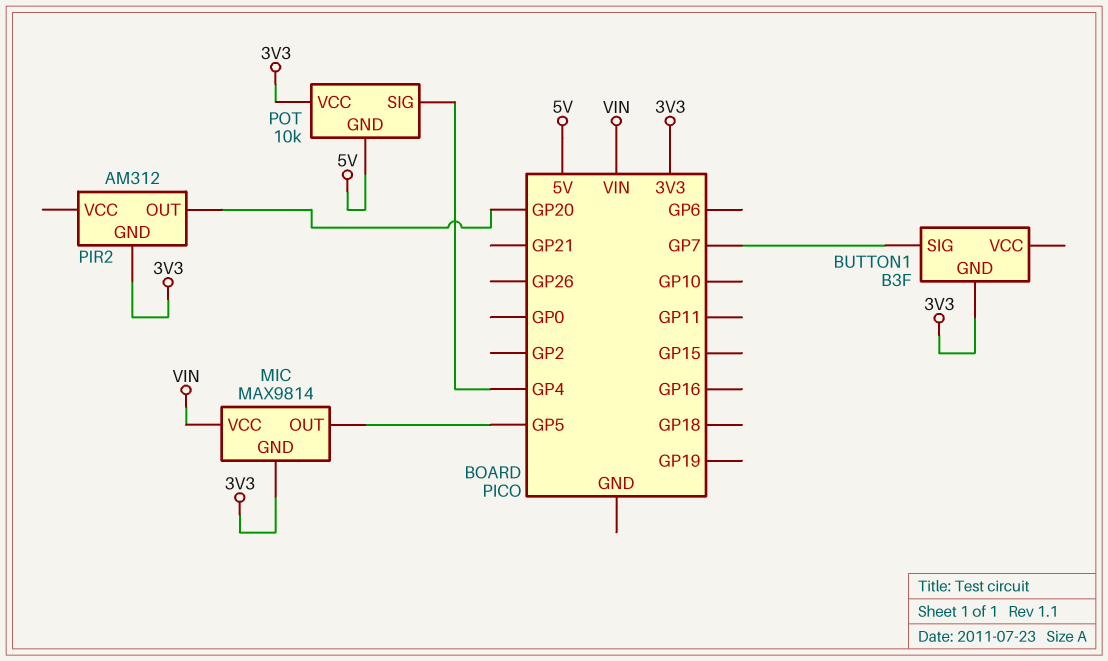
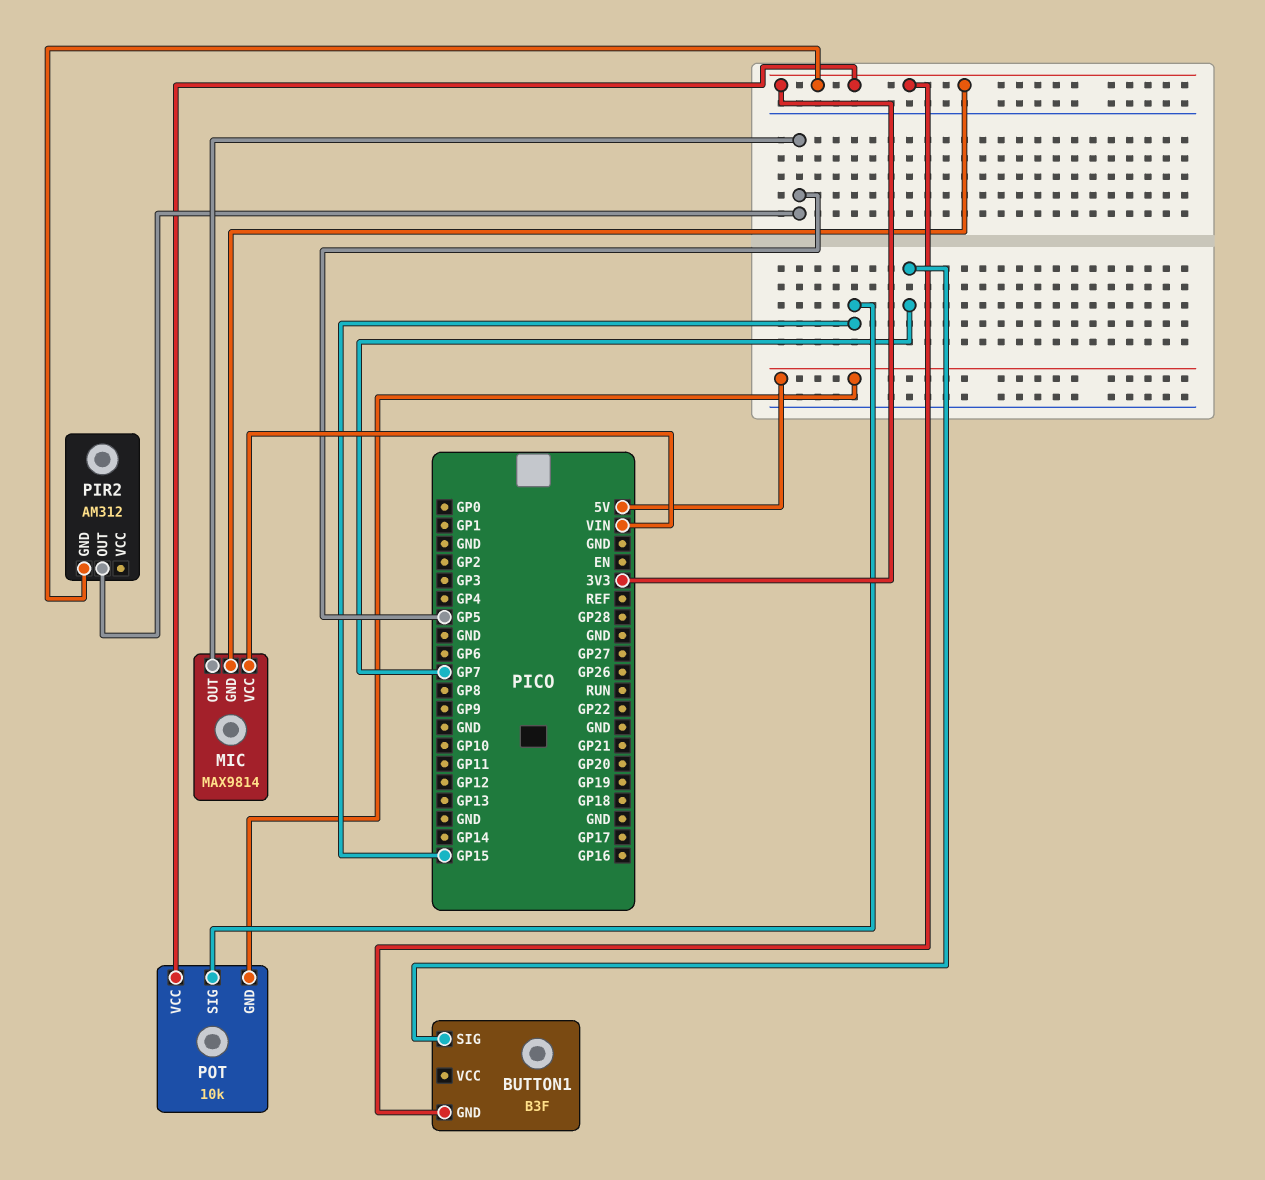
PIR2 pin OUT: GP20 -> GP5
POT pin SIG: GP4 -> GP15

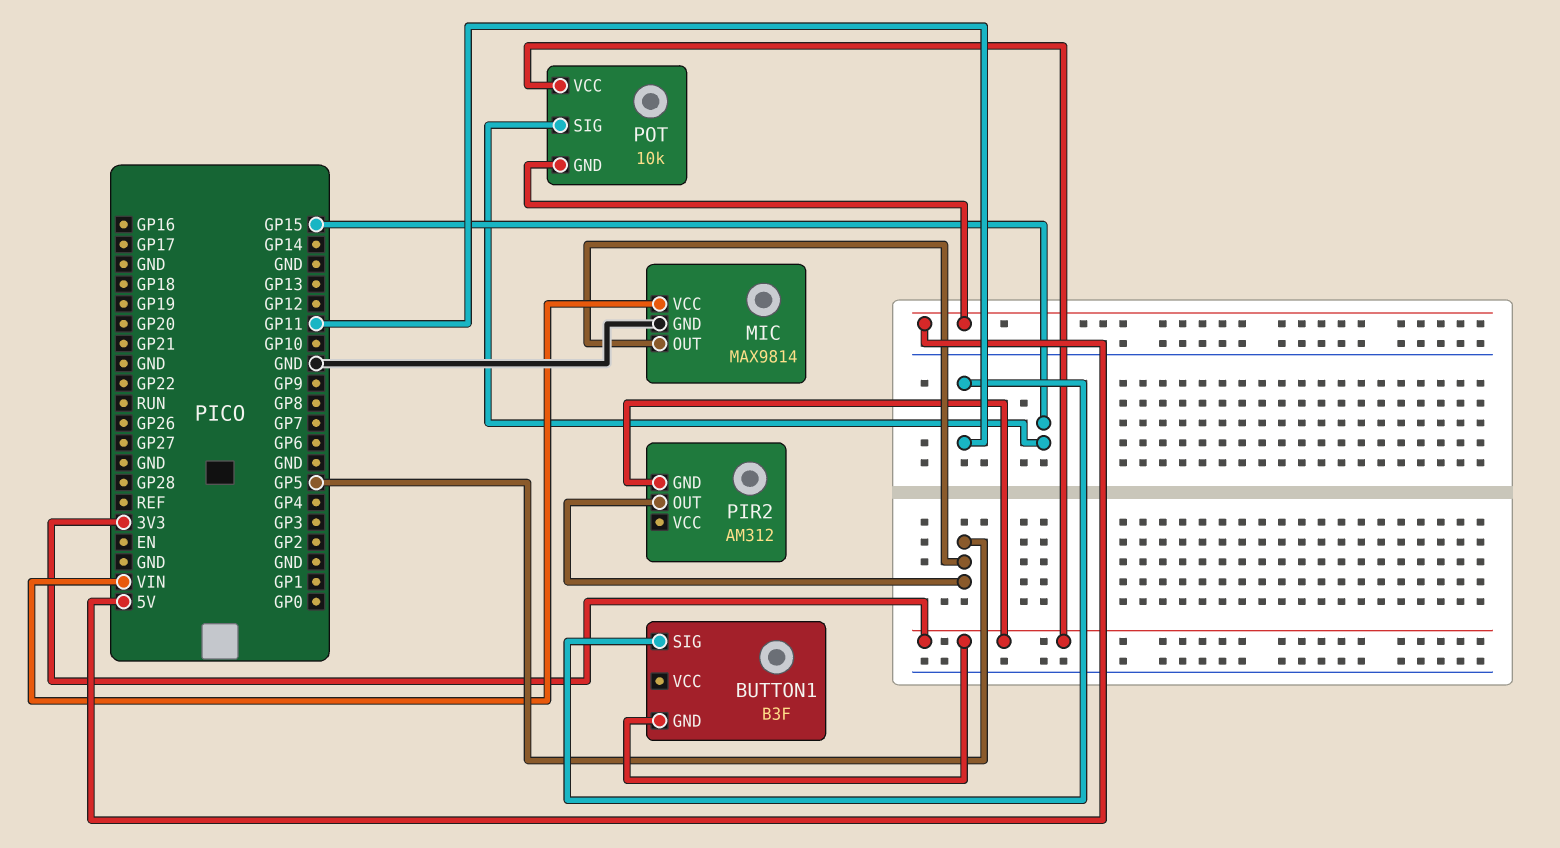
BUTTON1 pin SIG: GP7 -> GP11
MIC pin GND: 3V3 -> GND

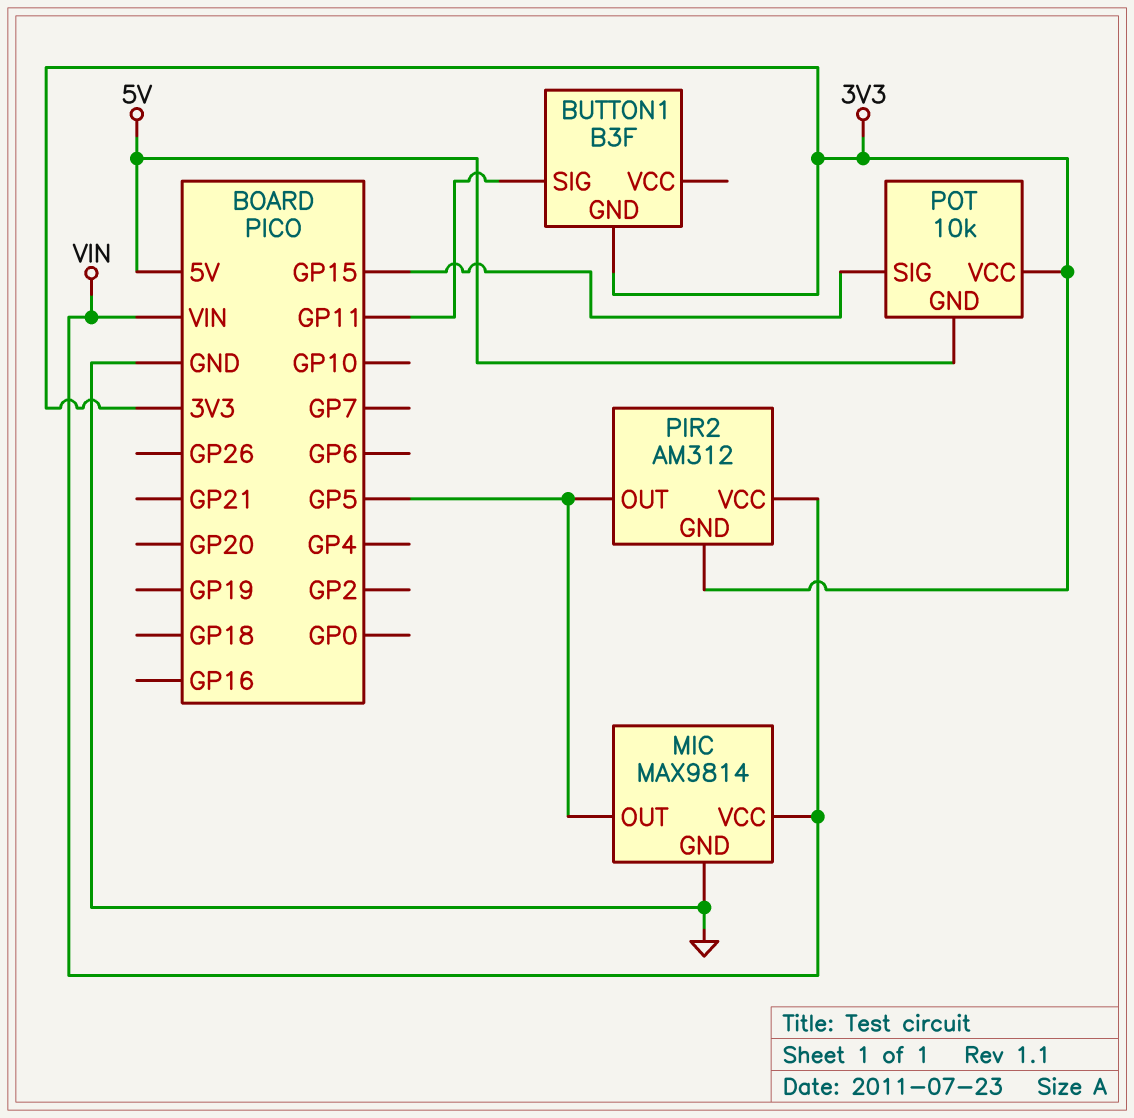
PIR2 pin VCC: none -> VIN

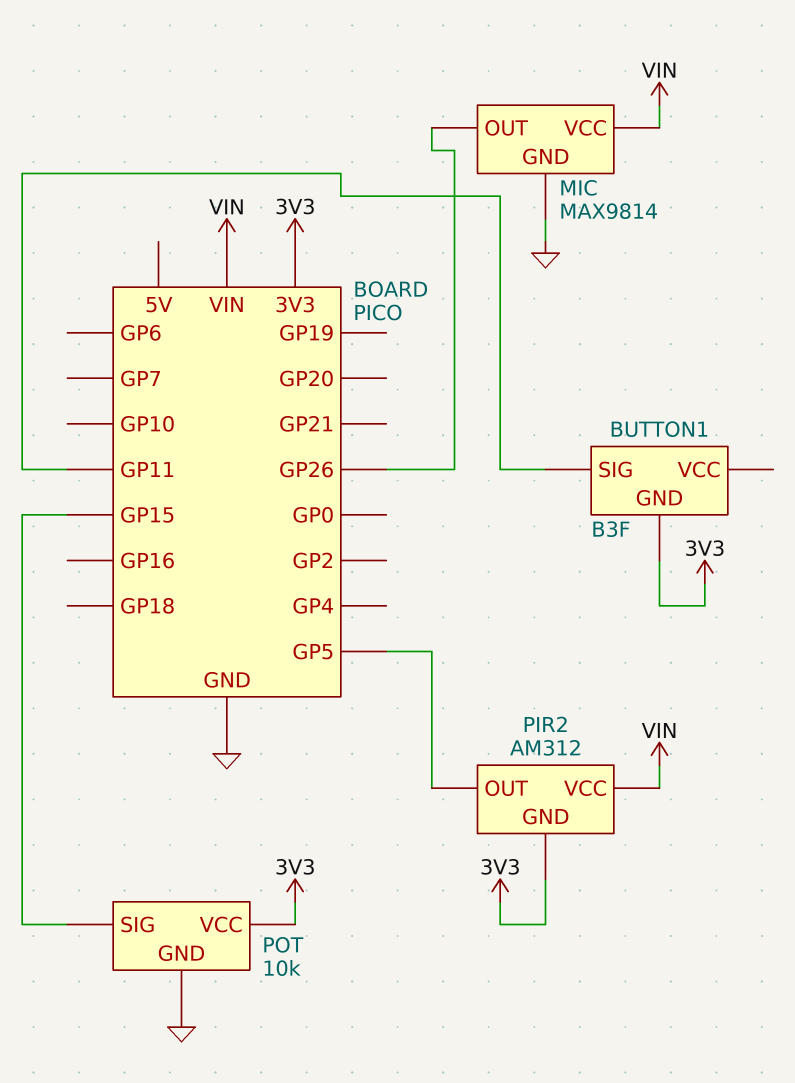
MIC pin OUT: GP5 -> GP26
POT pin GND: 5V -> GND

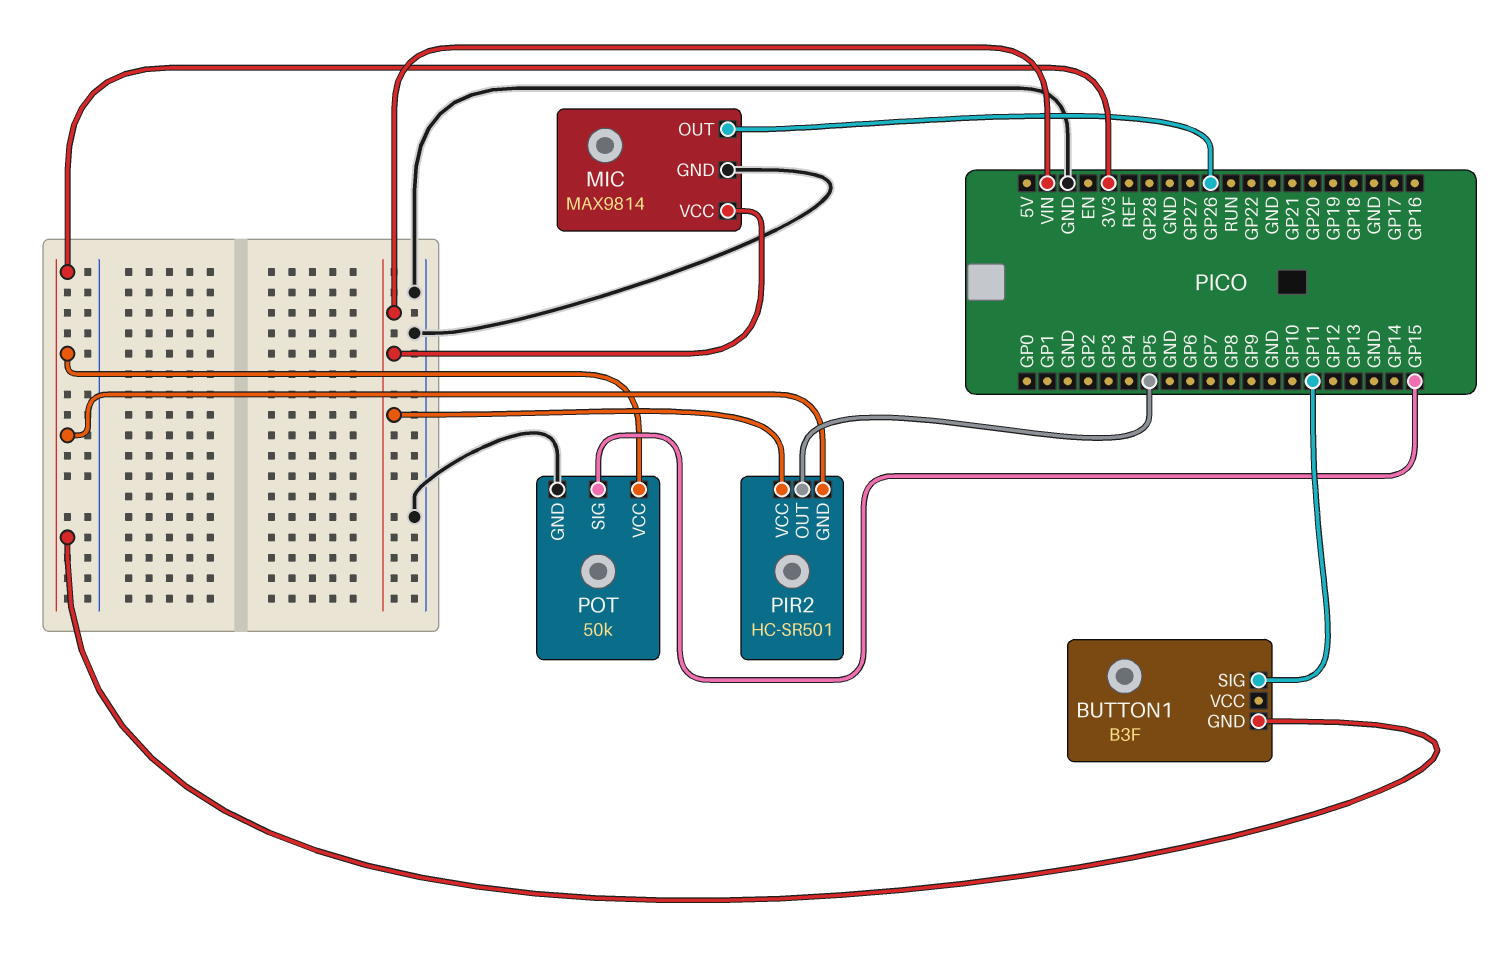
PIR2: AM312 -> HC-SR501
POT: 10k -> 50k

